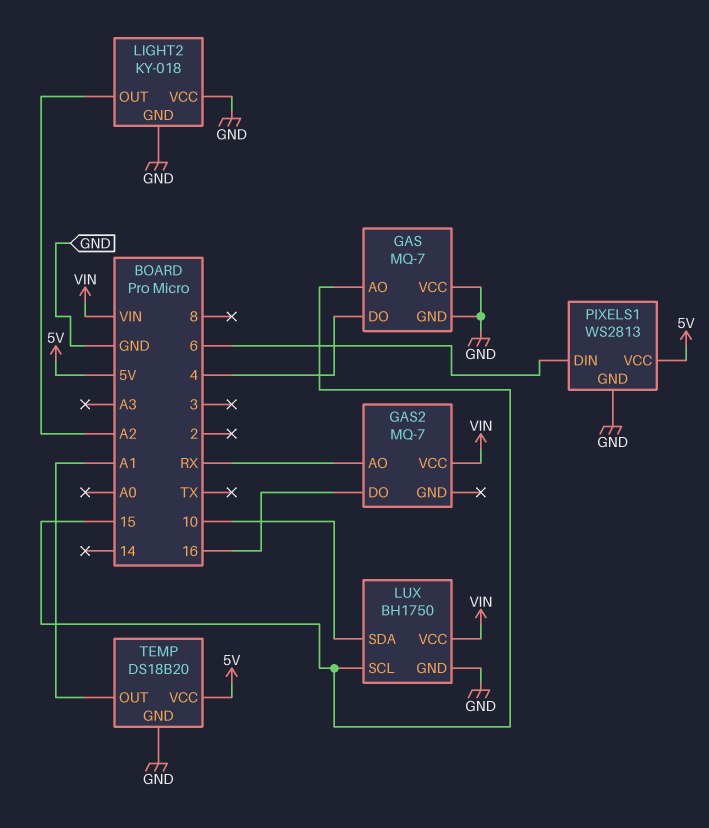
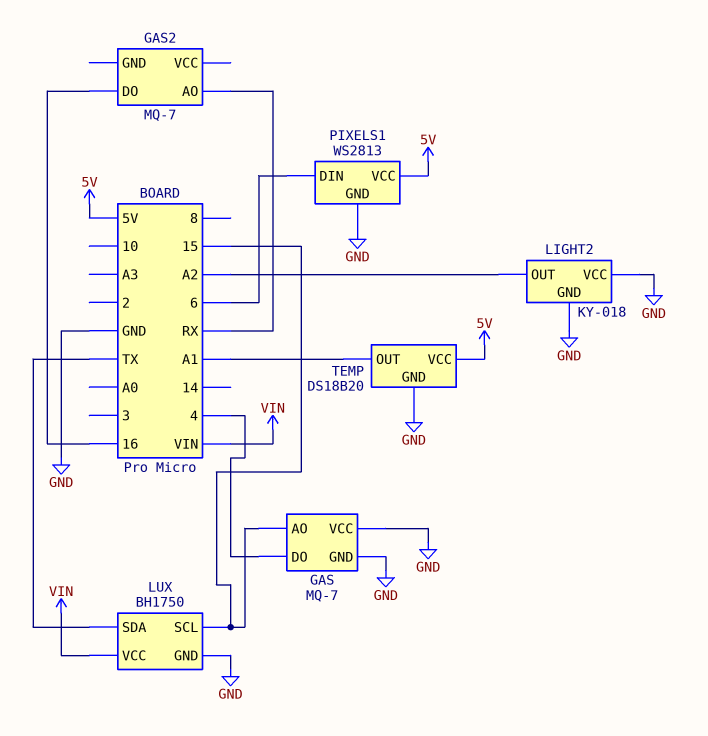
GAS2 pin VCC: VIN -> none
LUX pin SDA: 10 -> TX

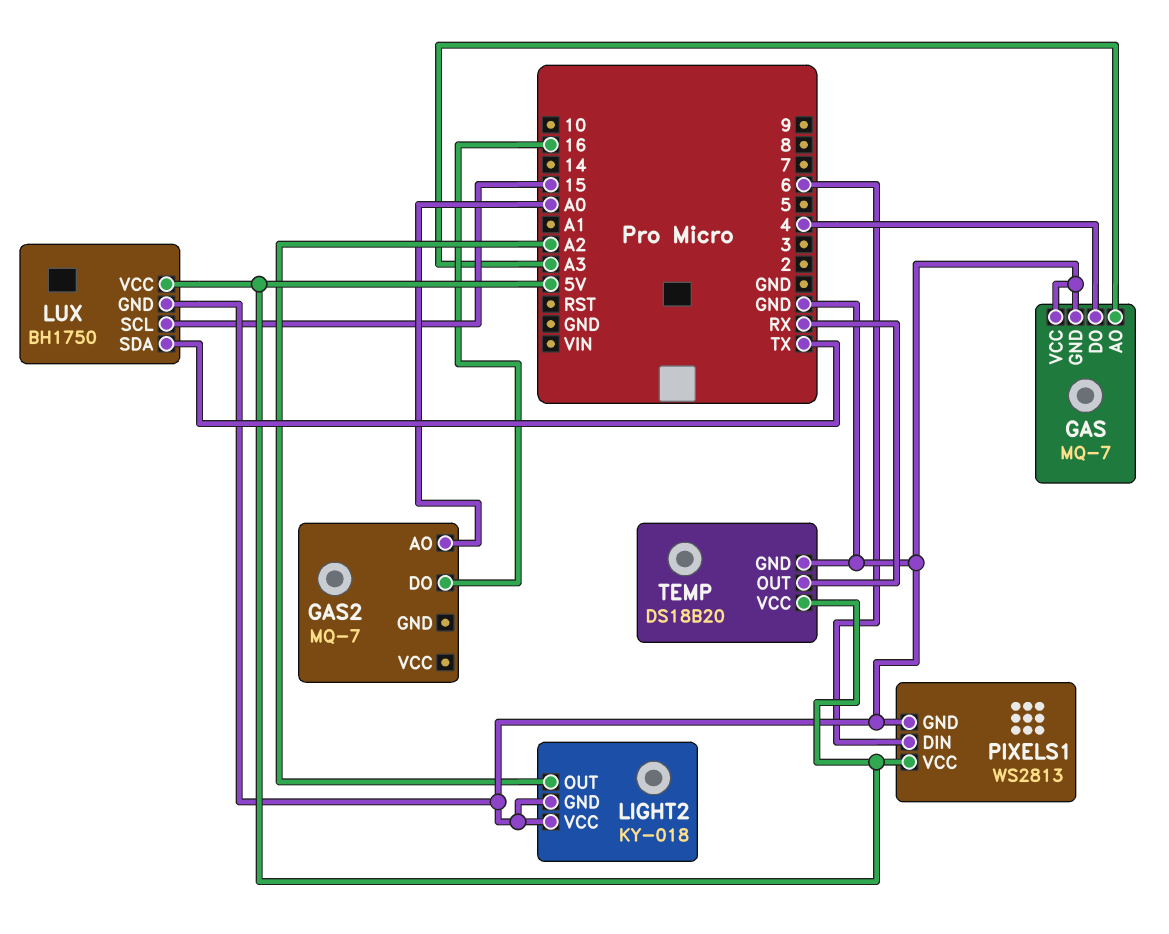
GAS pin AO: 15 -> A3
GAS2 pin AO: RX -> A0
LUX pin VCC: VIN -> 5V
TEMP pin OUT: A1 -> RX

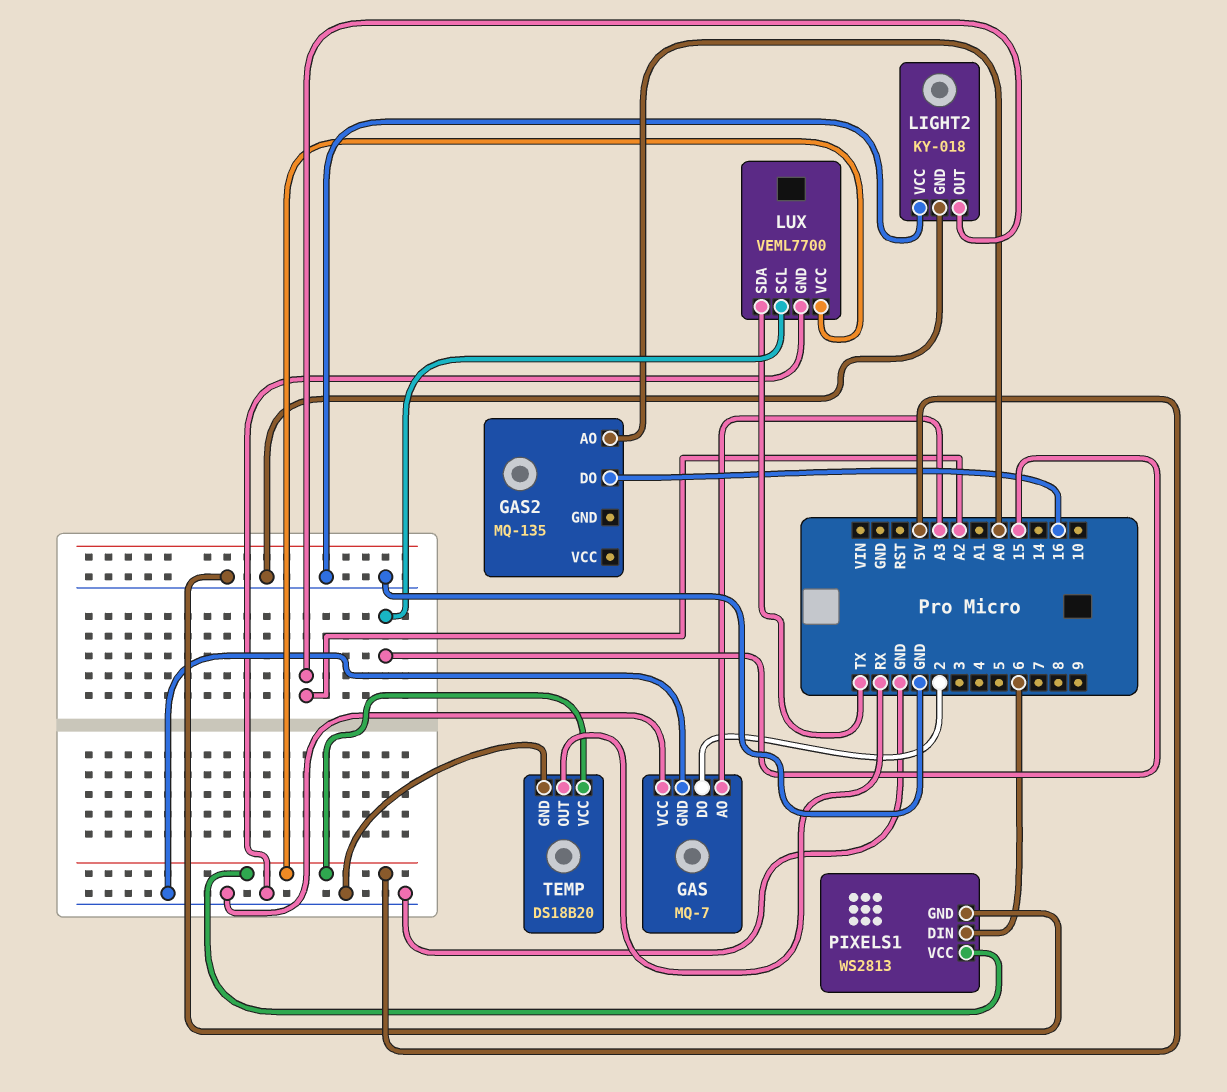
GAS pin DO: 4 -> 2
GAS2: MQ-7 -> MQ-135
LUX: BH1750 -> VEML7700

